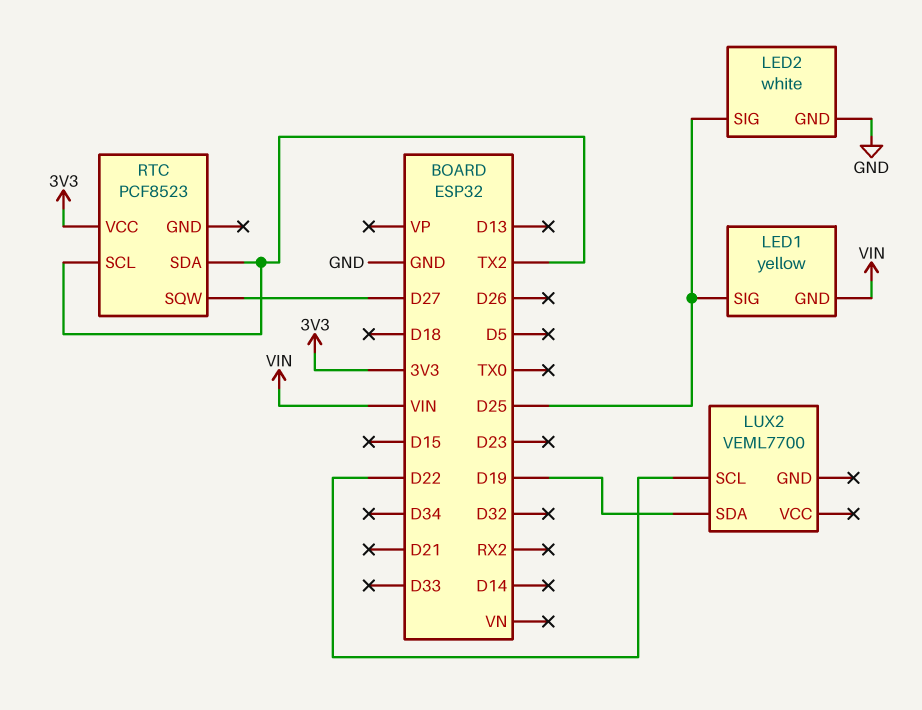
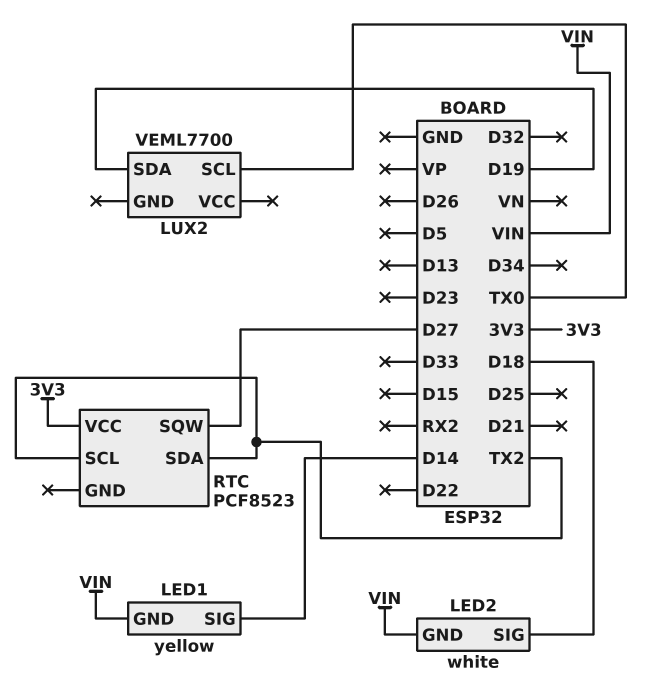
LED1 pin SIG: D25 -> D14
LED2 pin GND: GND -> VIN
LED2 pin SIG: D25 -> D18
LUX2 pin SCL: D22 -> TX0

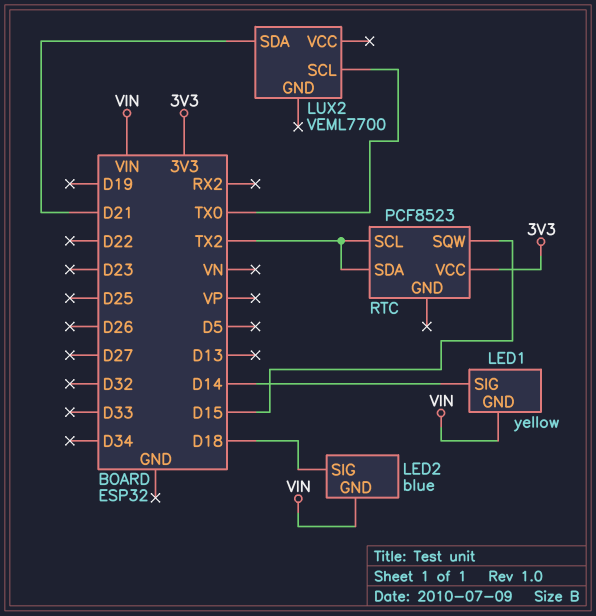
LED2: white -> blue
LUX2 pin SDA: D19 -> D21
RTC pin SQW: D27 -> D15

